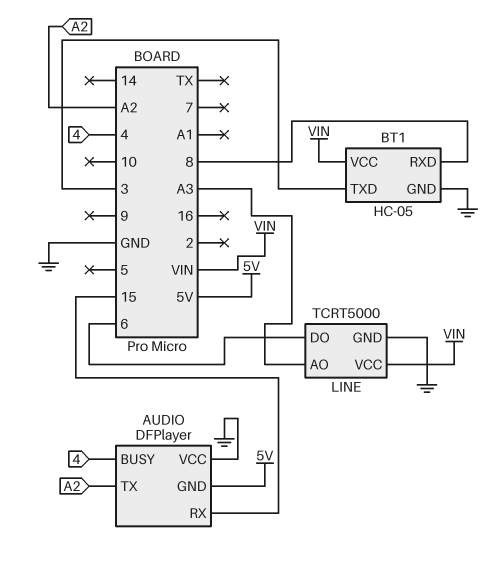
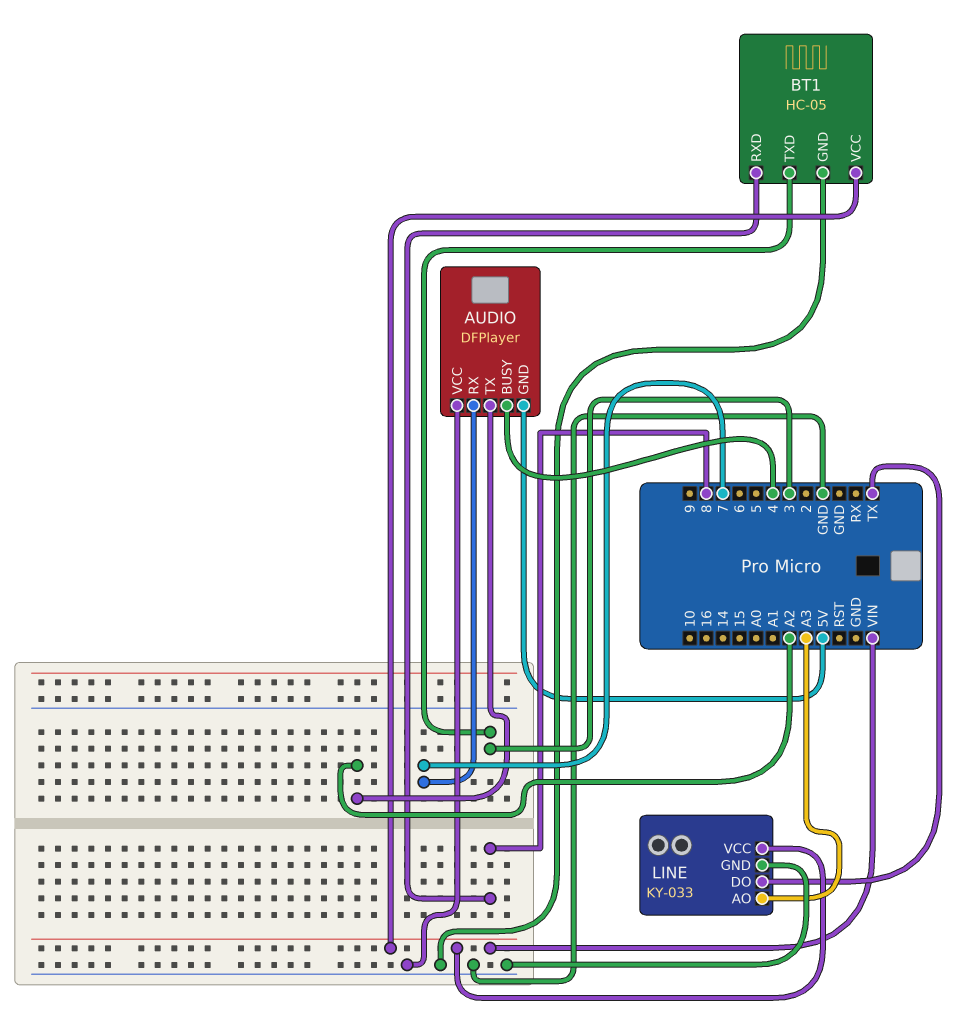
AUDIO pin RX: 15 -> 7
LINE: TCRT5000 -> KY-033
LINE pin DO: 6 -> TX

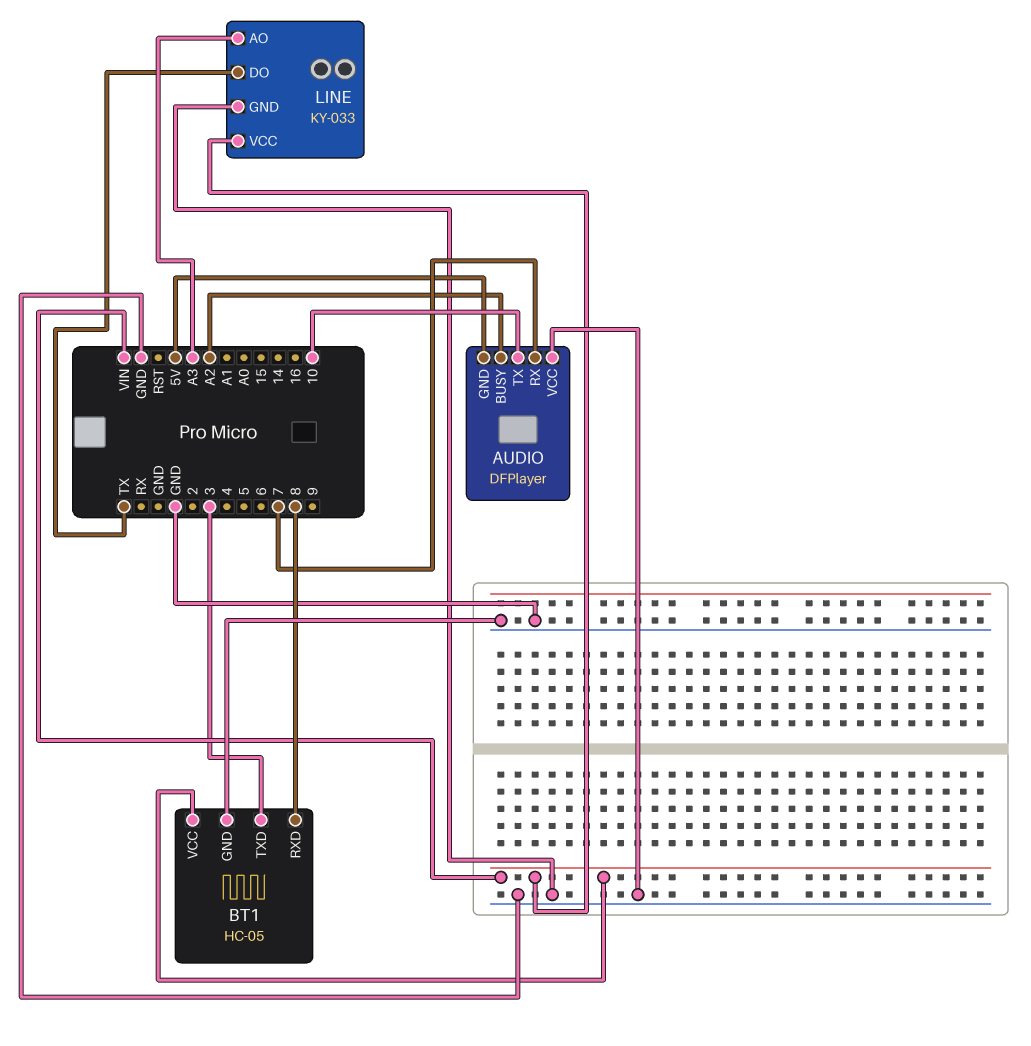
AUDIO pin BUSY: 4 -> A2
AUDIO pin TX: A2 -> 10

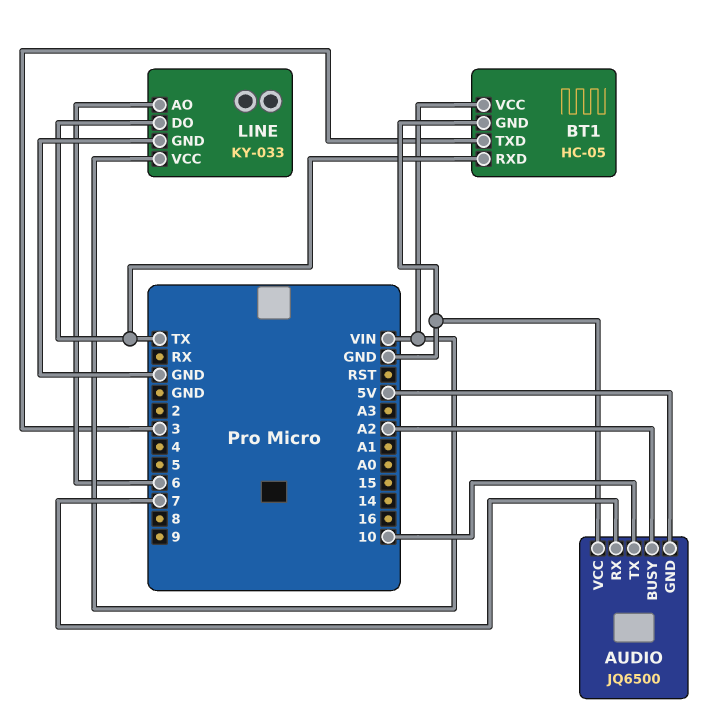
AUDIO: DFPlayer -> JQ6500
BT1 pin RXD: 8 -> TX
LINE pin AO: A3 -> 6

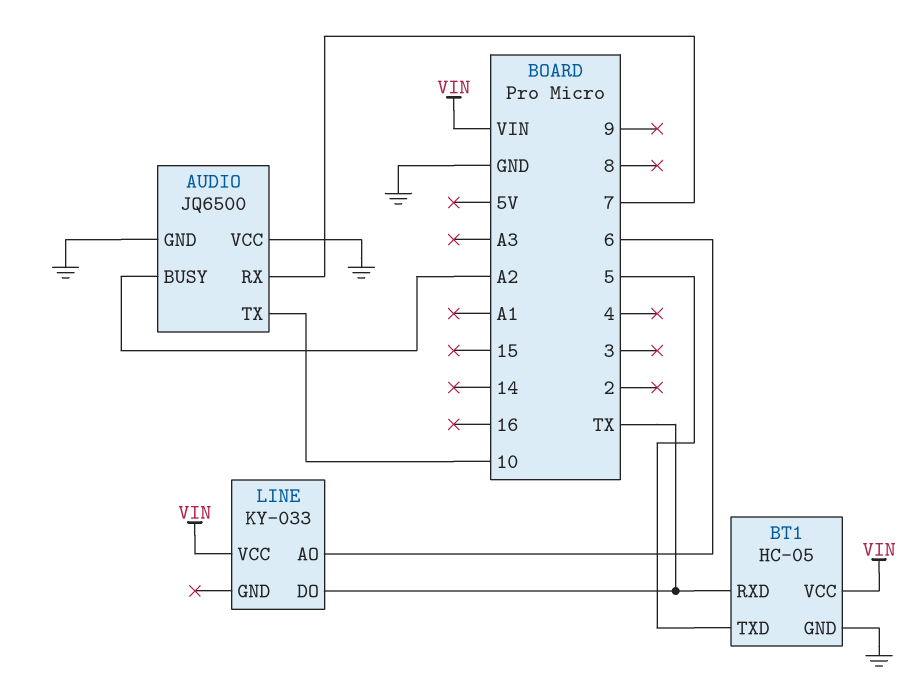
AUDIO pin GND: 5V -> GND
BT1 pin TXD: 3 -> 5
LINE pin GND: GND -> none

